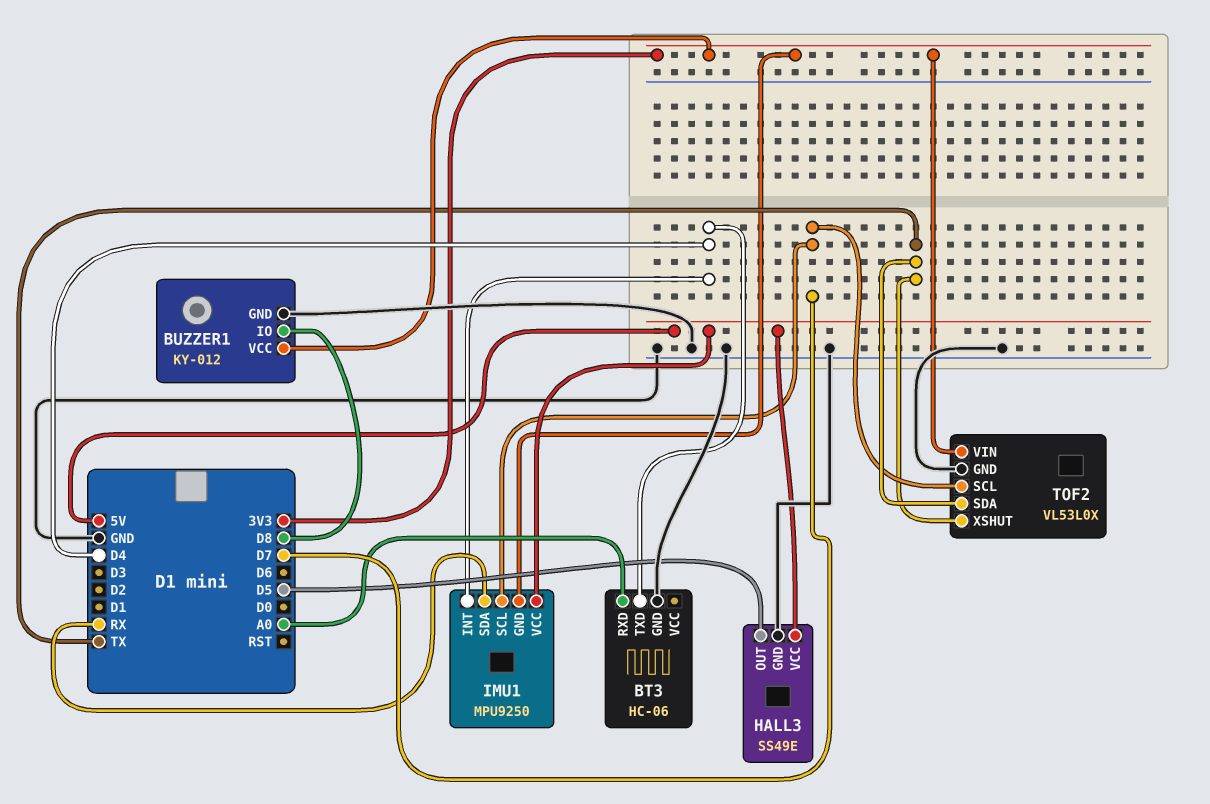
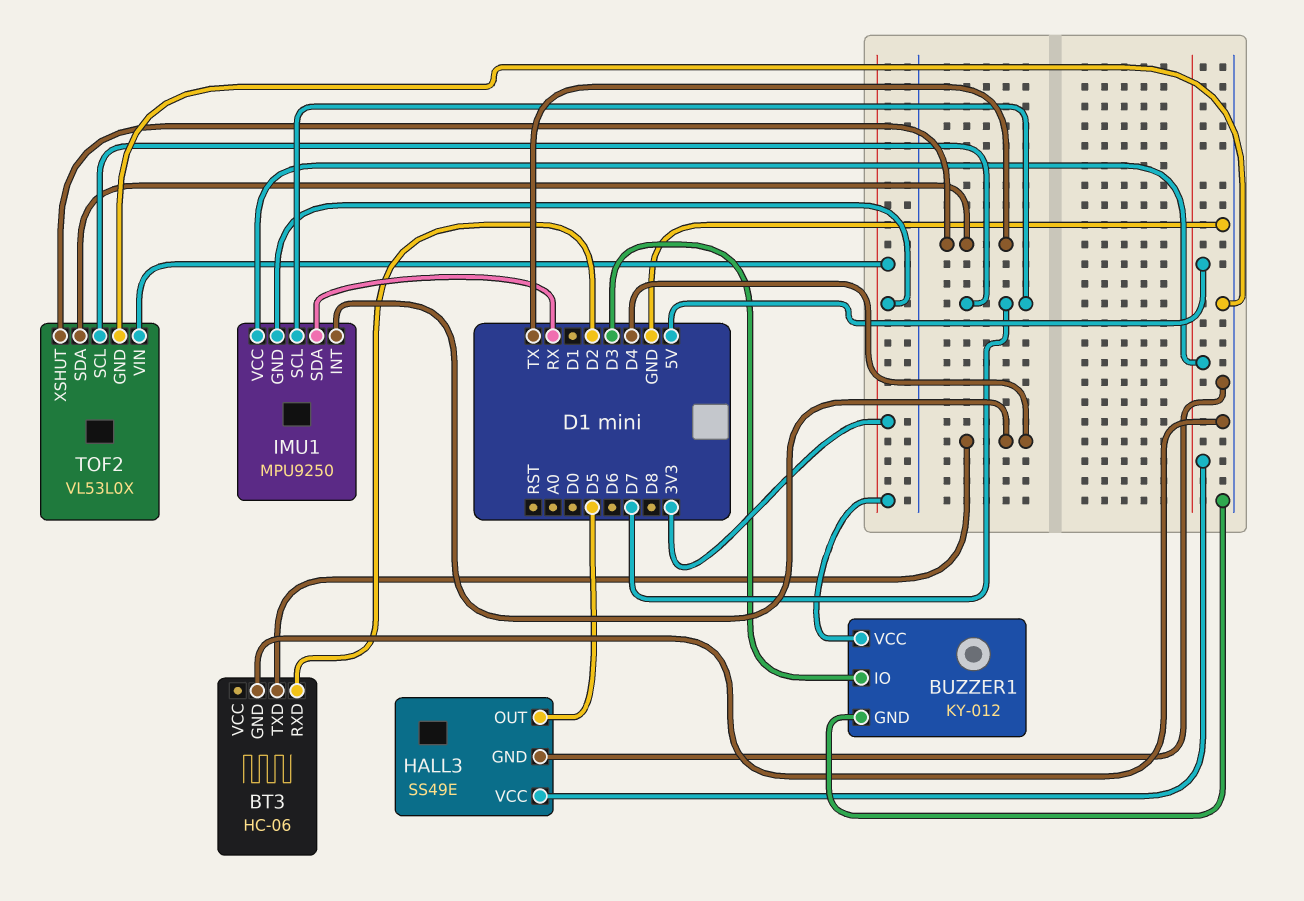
BT3 pin RXD: A0 -> D2
BUZZER1 pin IO: D8 -> D3

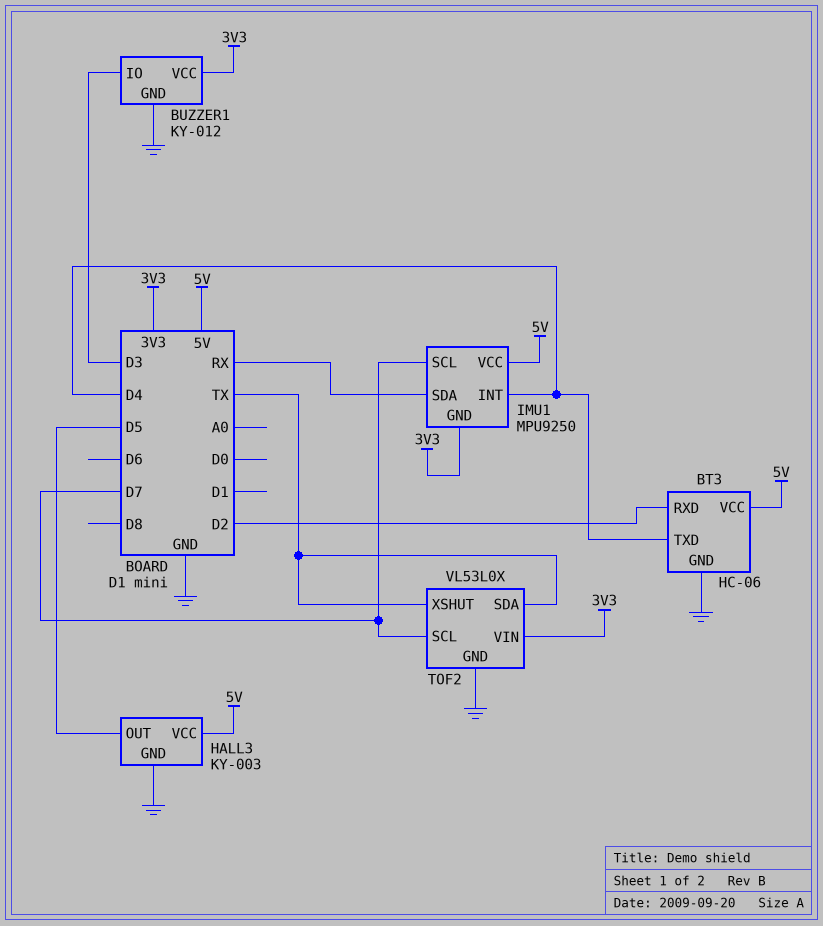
BT3 pin VCC: none -> 5V
HALL3: SS49E -> KY-003

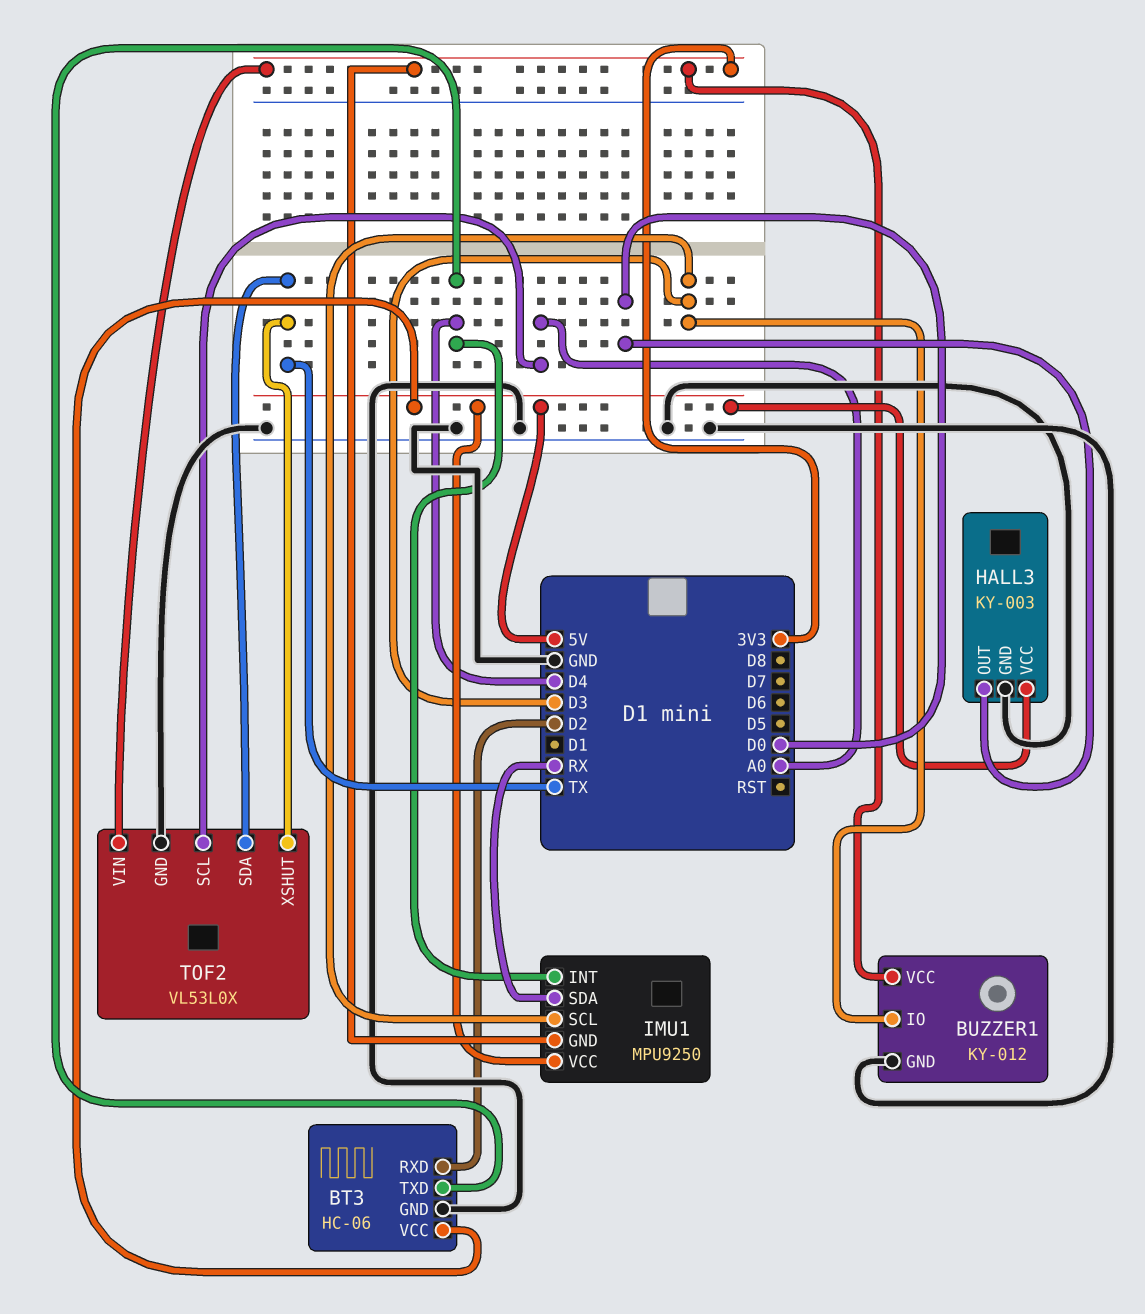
HALL3 pin OUT: D5 -> D0
IMU1 pin SCL: D7 -> D3
TOF2 pin SCL: D7 -> A0

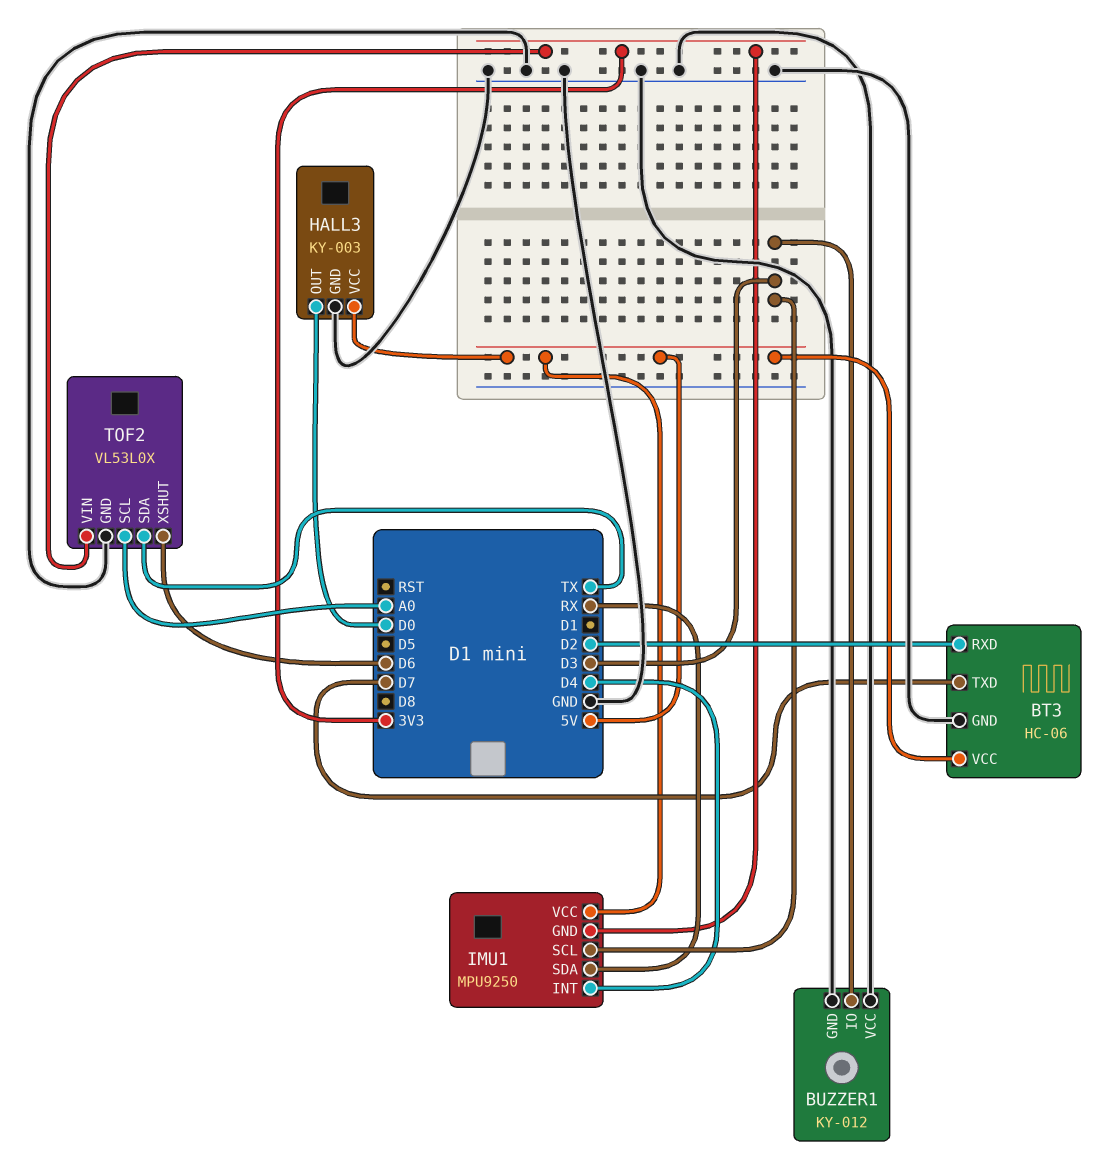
BT3 pin TXD: D4 -> D7
BUZZER1 pin VCC: 3V3 -> GND
TOF2 pin XSHUT: TX -> D6

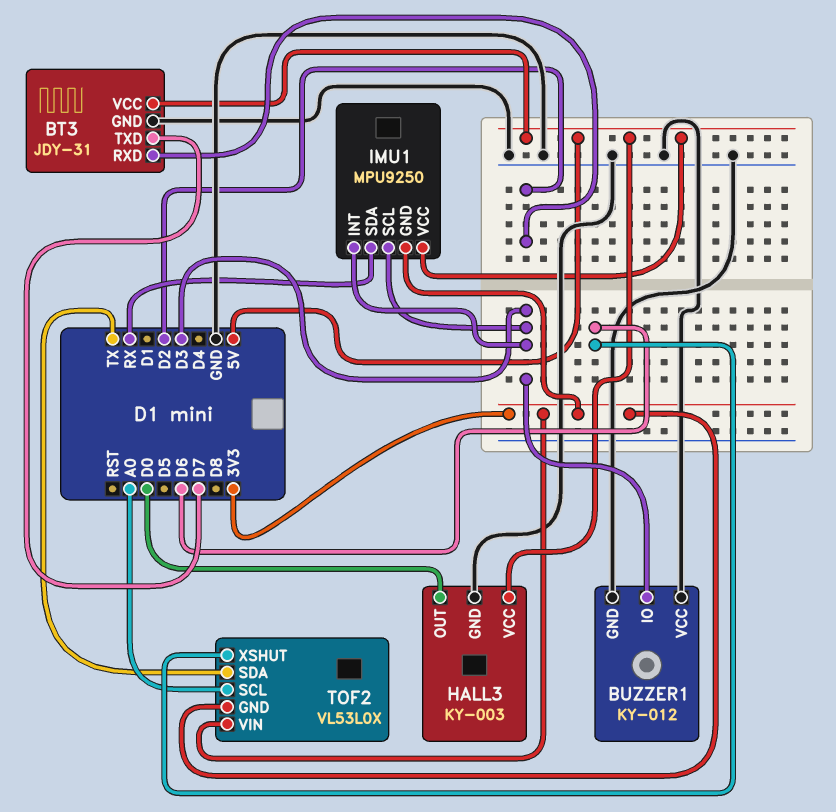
BT3: HC-06 -> JDY-31
IMU1 pin INT: D4 -> D3
TOF2 pin GND: GND -> 3V3

